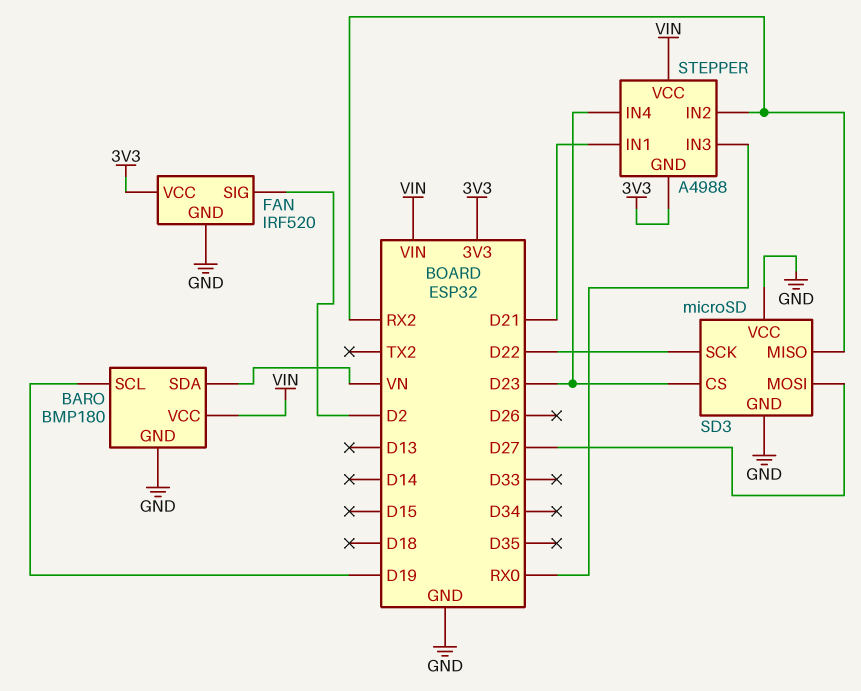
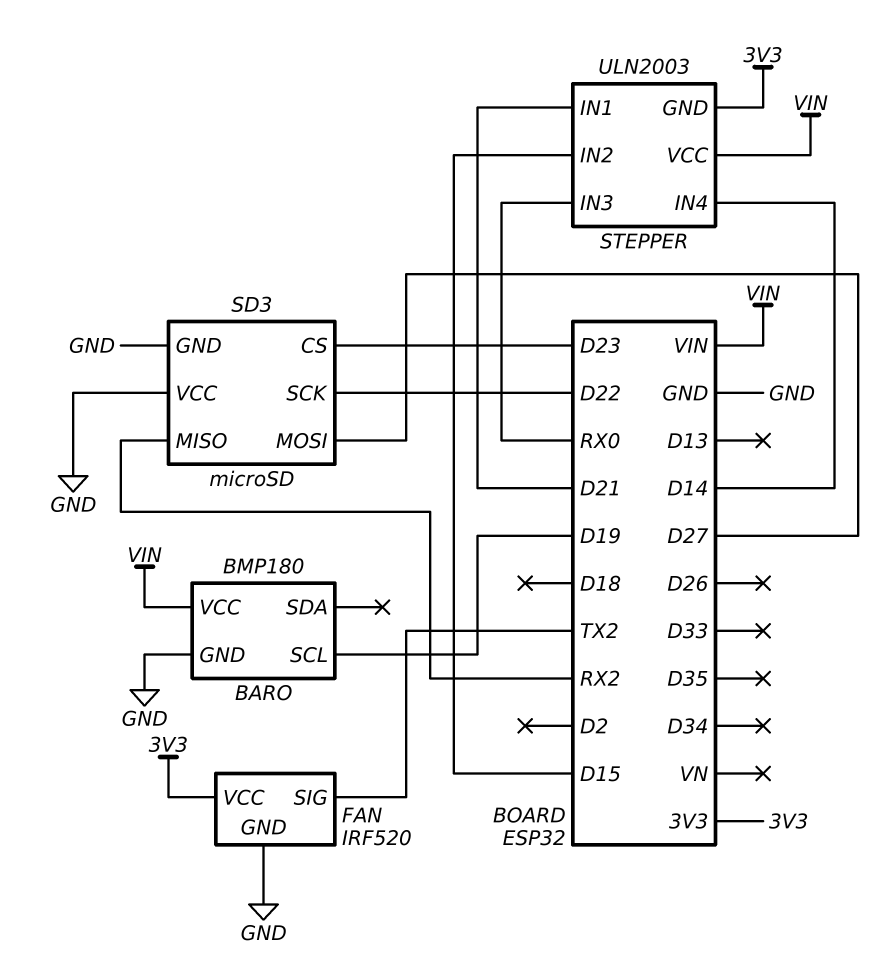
BARO pin SDA: VN -> none
FAN pin SIG: D2 -> TX2
STEPPER: A4988 -> ULN2003
STEPPER pin IN2: RX2 -> D15
STEPPER pin IN4: D23 -> D14

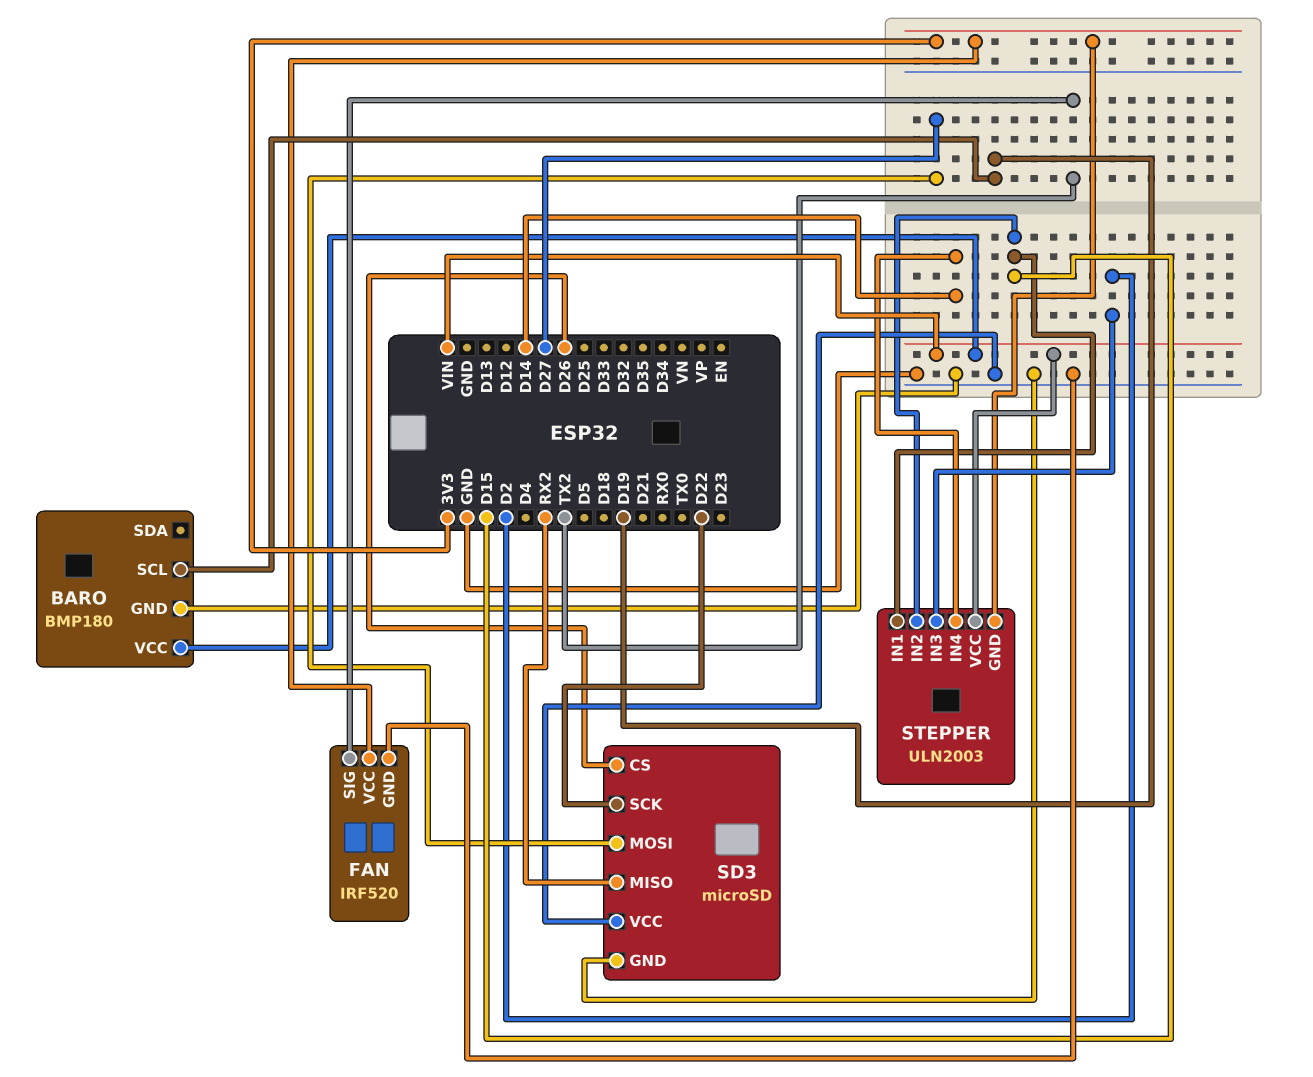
SD3 pin CS: D23 -> D26
STEPPER pin IN1: D21 -> D15
STEPPER pin IN3: RX0 -> D2

